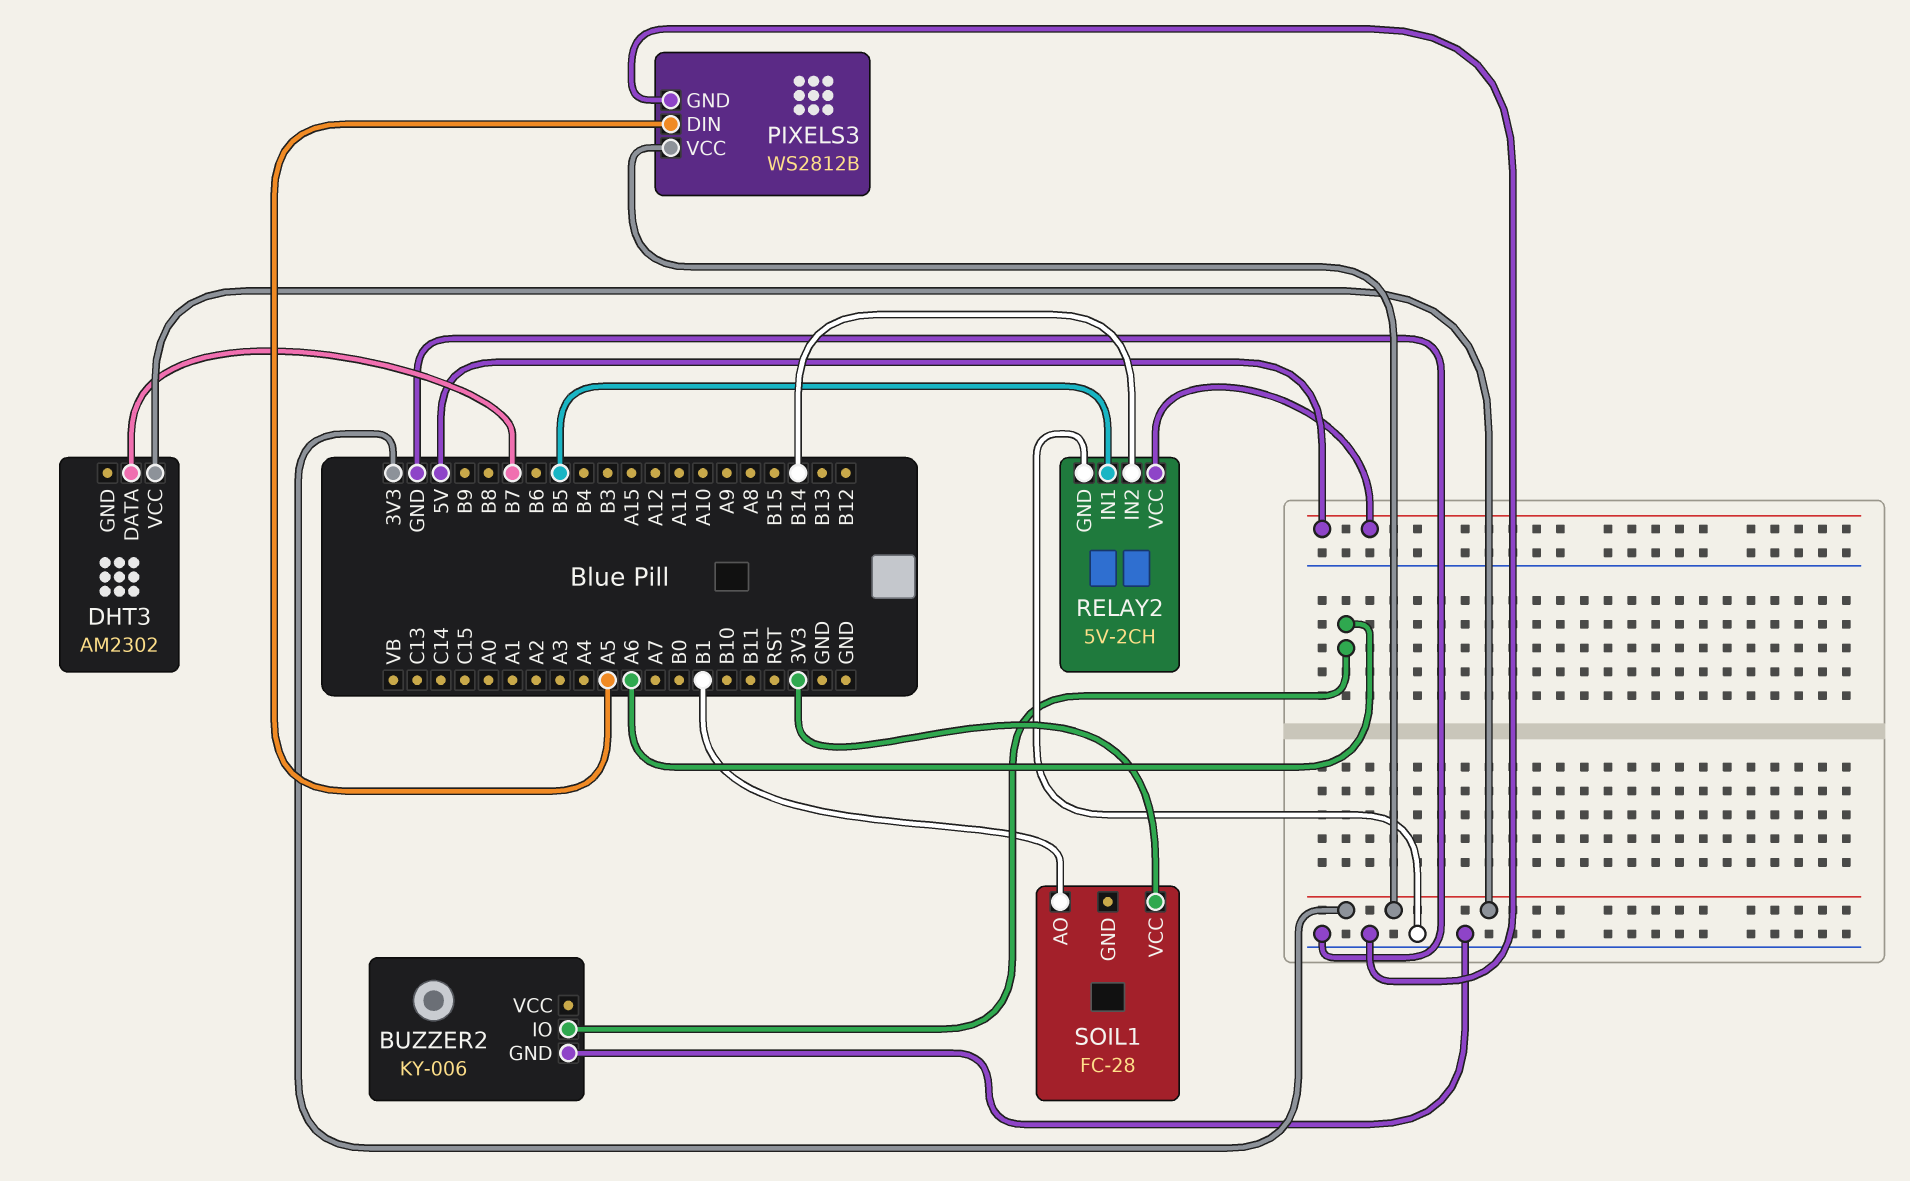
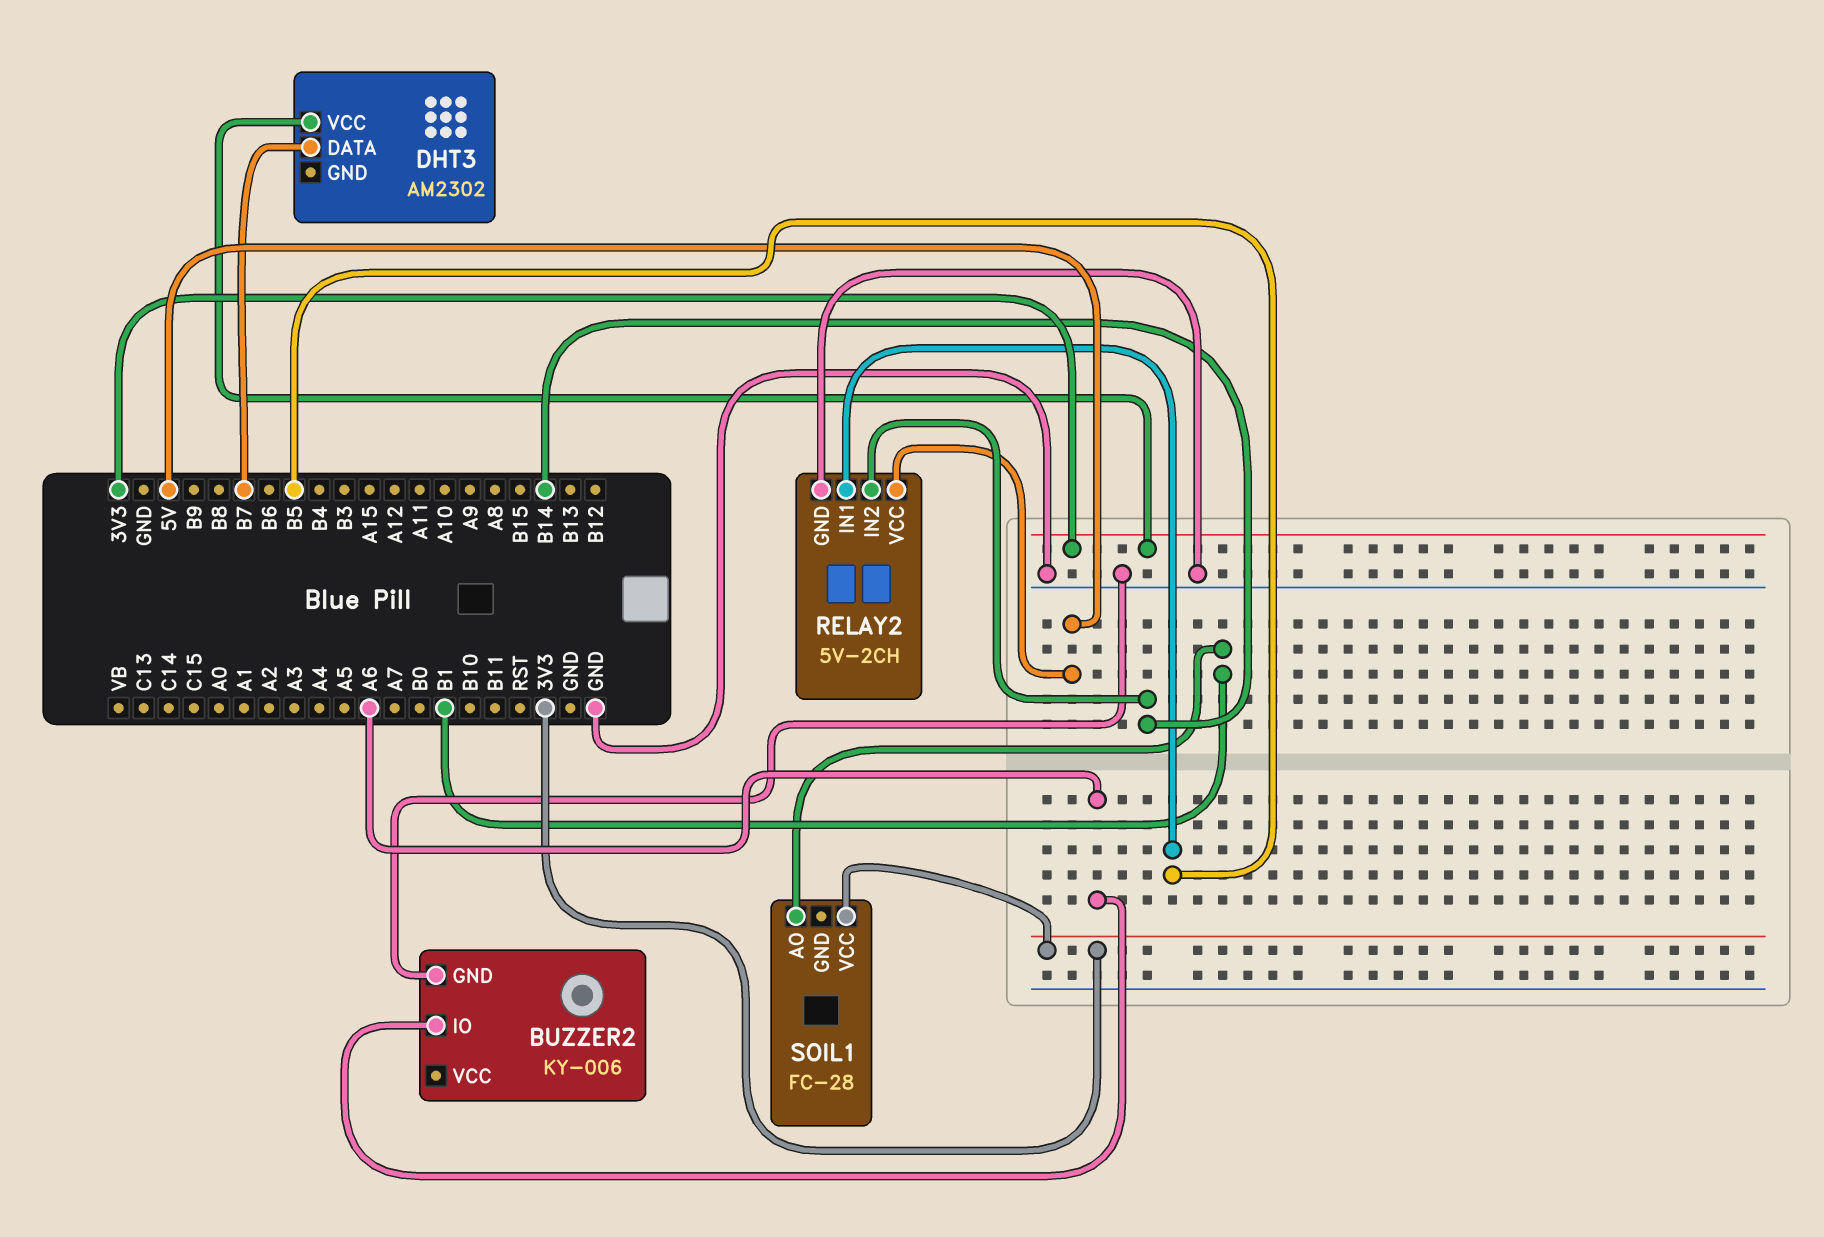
PIXELS3: WS2812B -> none
PIXELS3 pin DIN: A5 -> none
PIXELS3 pin GND: GND -> none
PIXELS3 pin VCC: 3V3 -> none

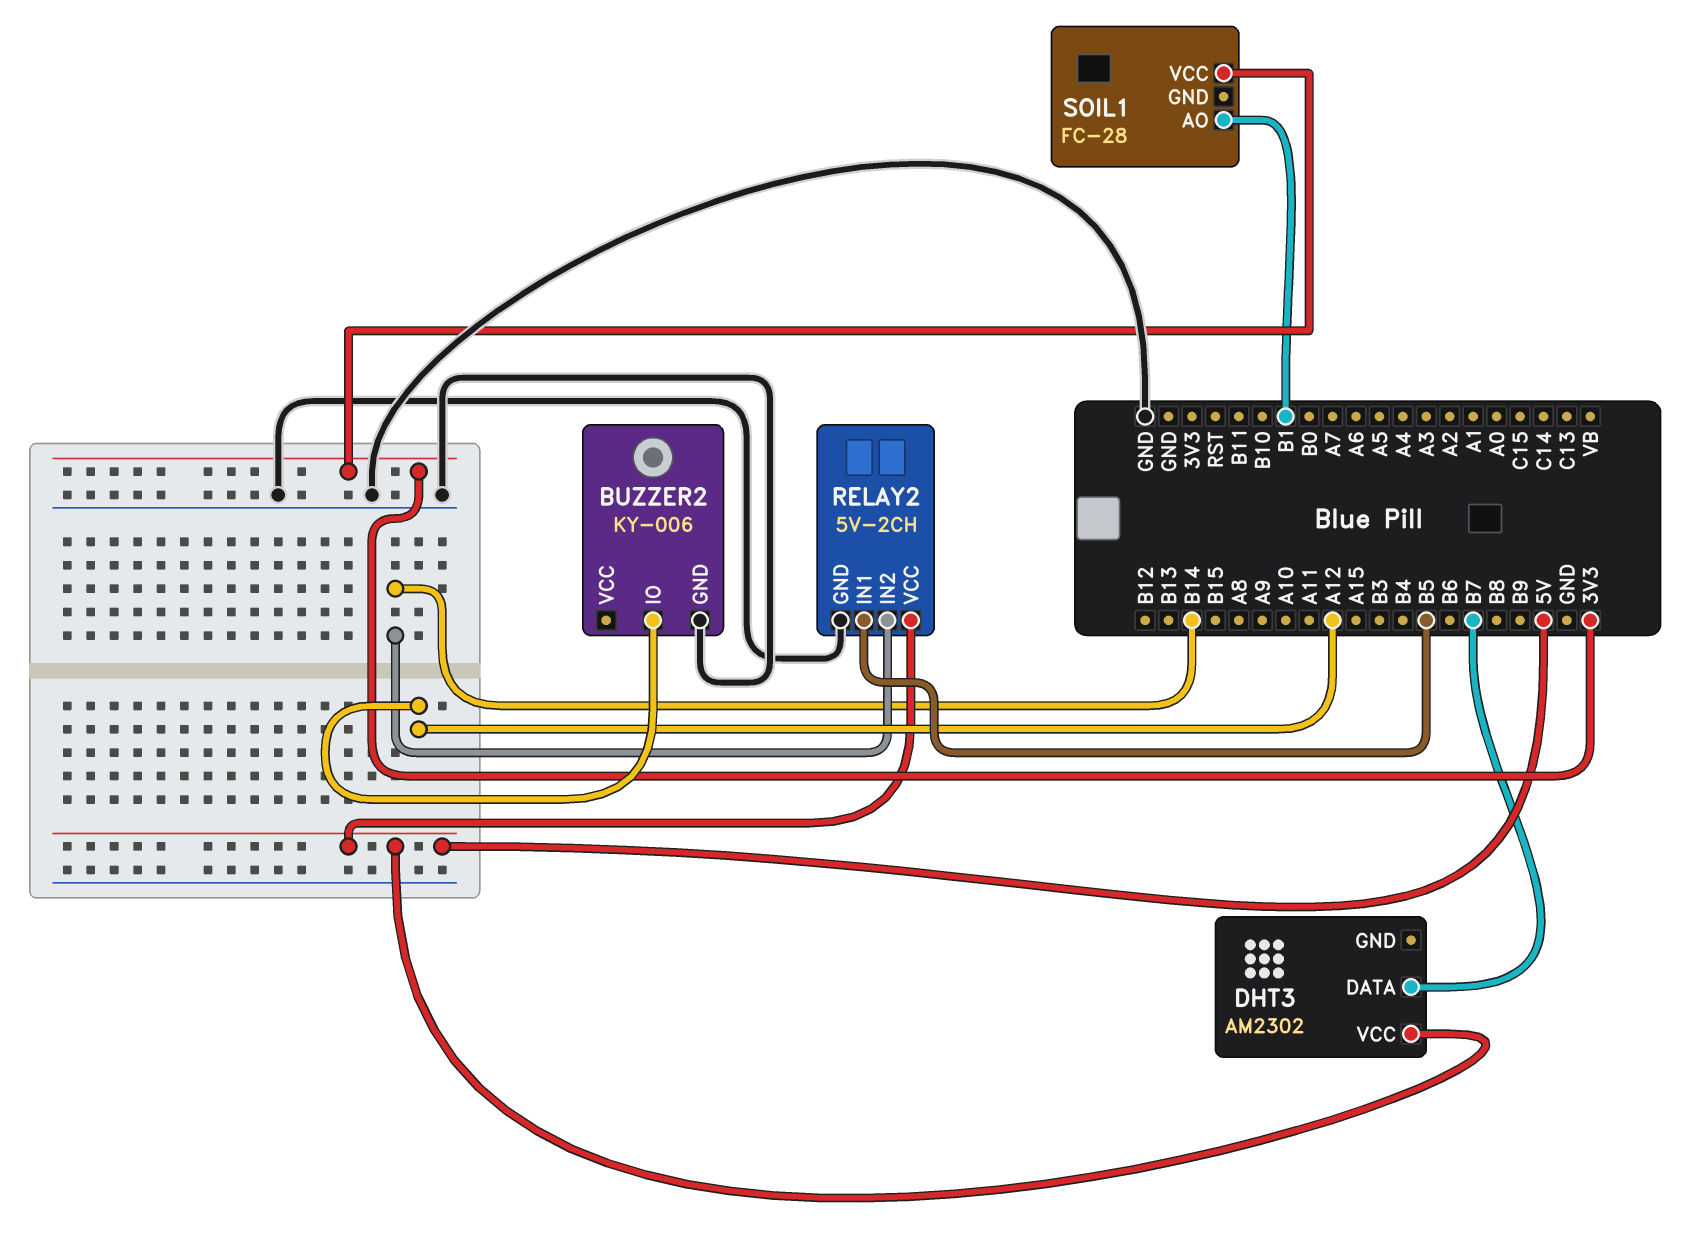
BUZZER2 pin IO: A6 -> A12
DHT3 pin VCC: 3V3 -> 5V

